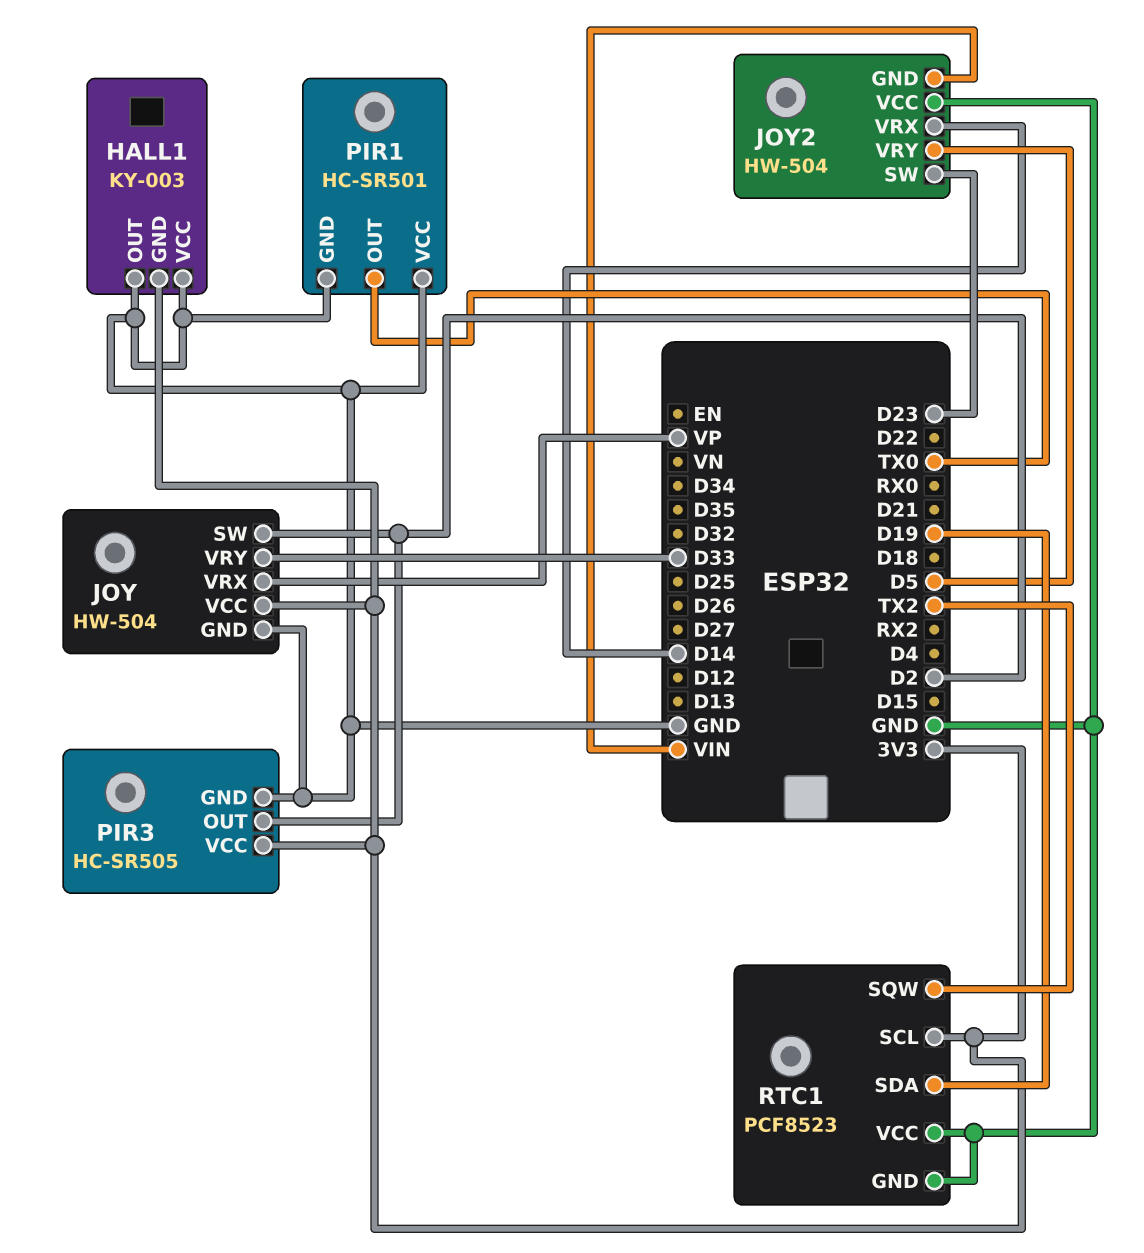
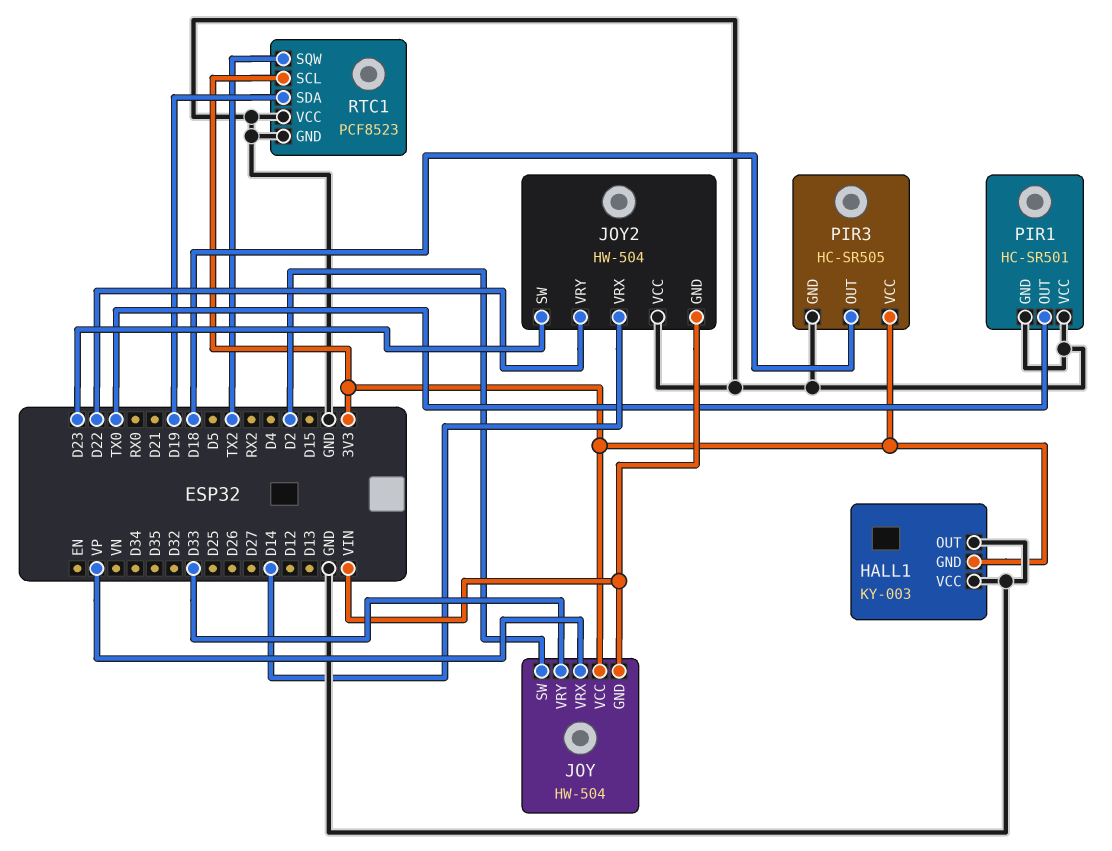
JOY pin GND: GND -> VIN
JOY2 pin VRY: D5 -> D22
PIR3 pin OUT: D2 -> D18

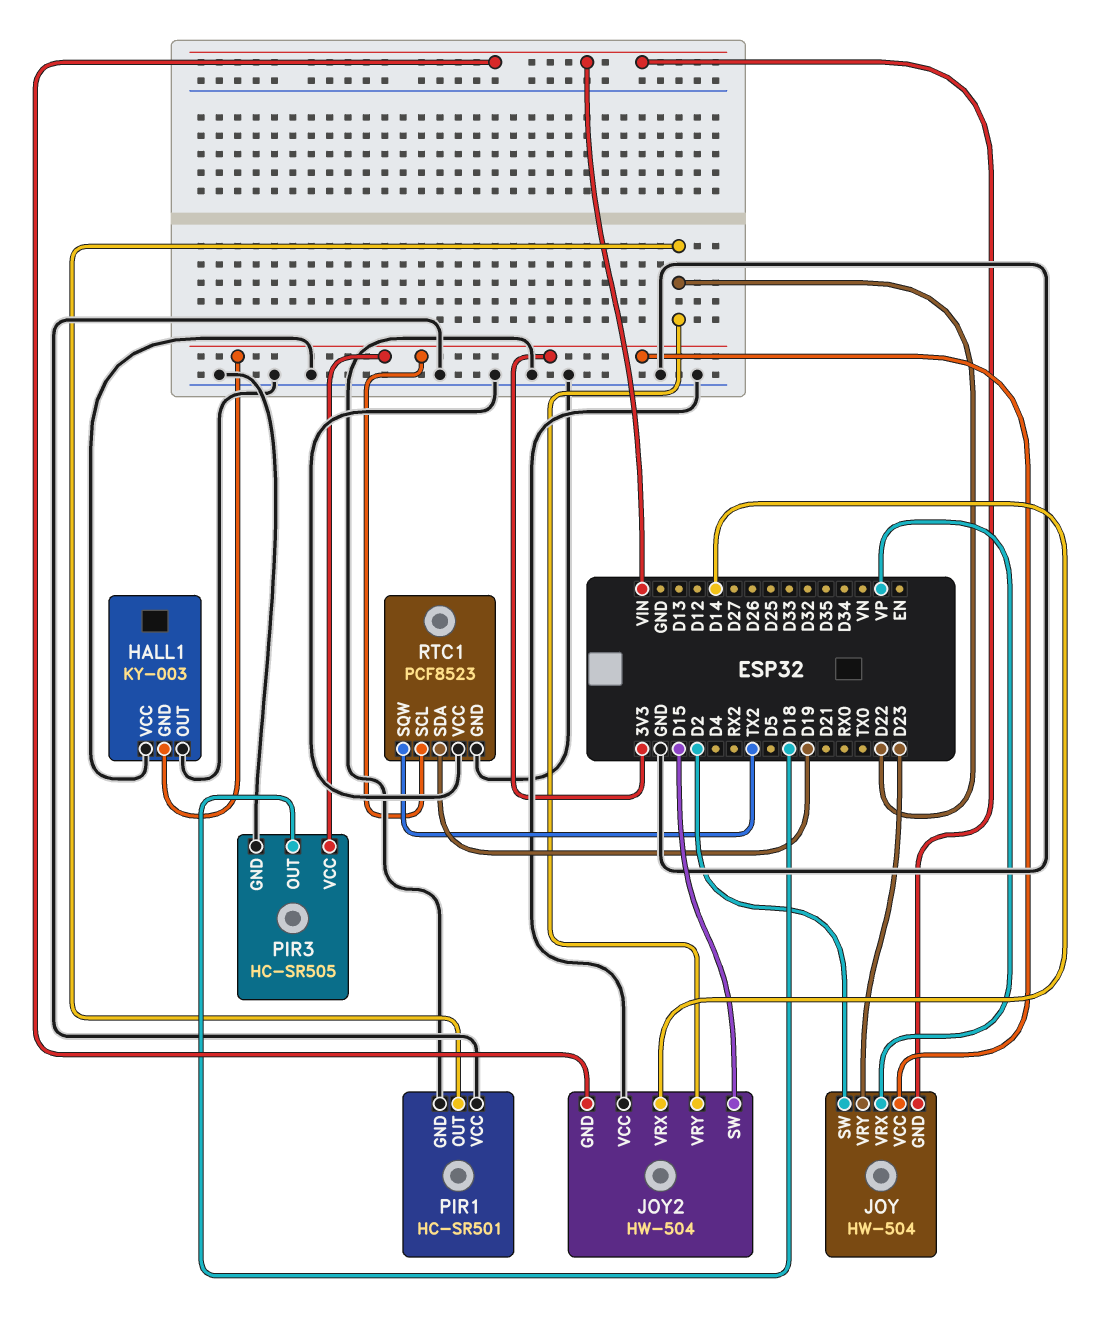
JOY pin VRY: D33 -> D23
JOY2 pin SW: D23 -> D15
PIR1 pin OUT: TX0 -> D22

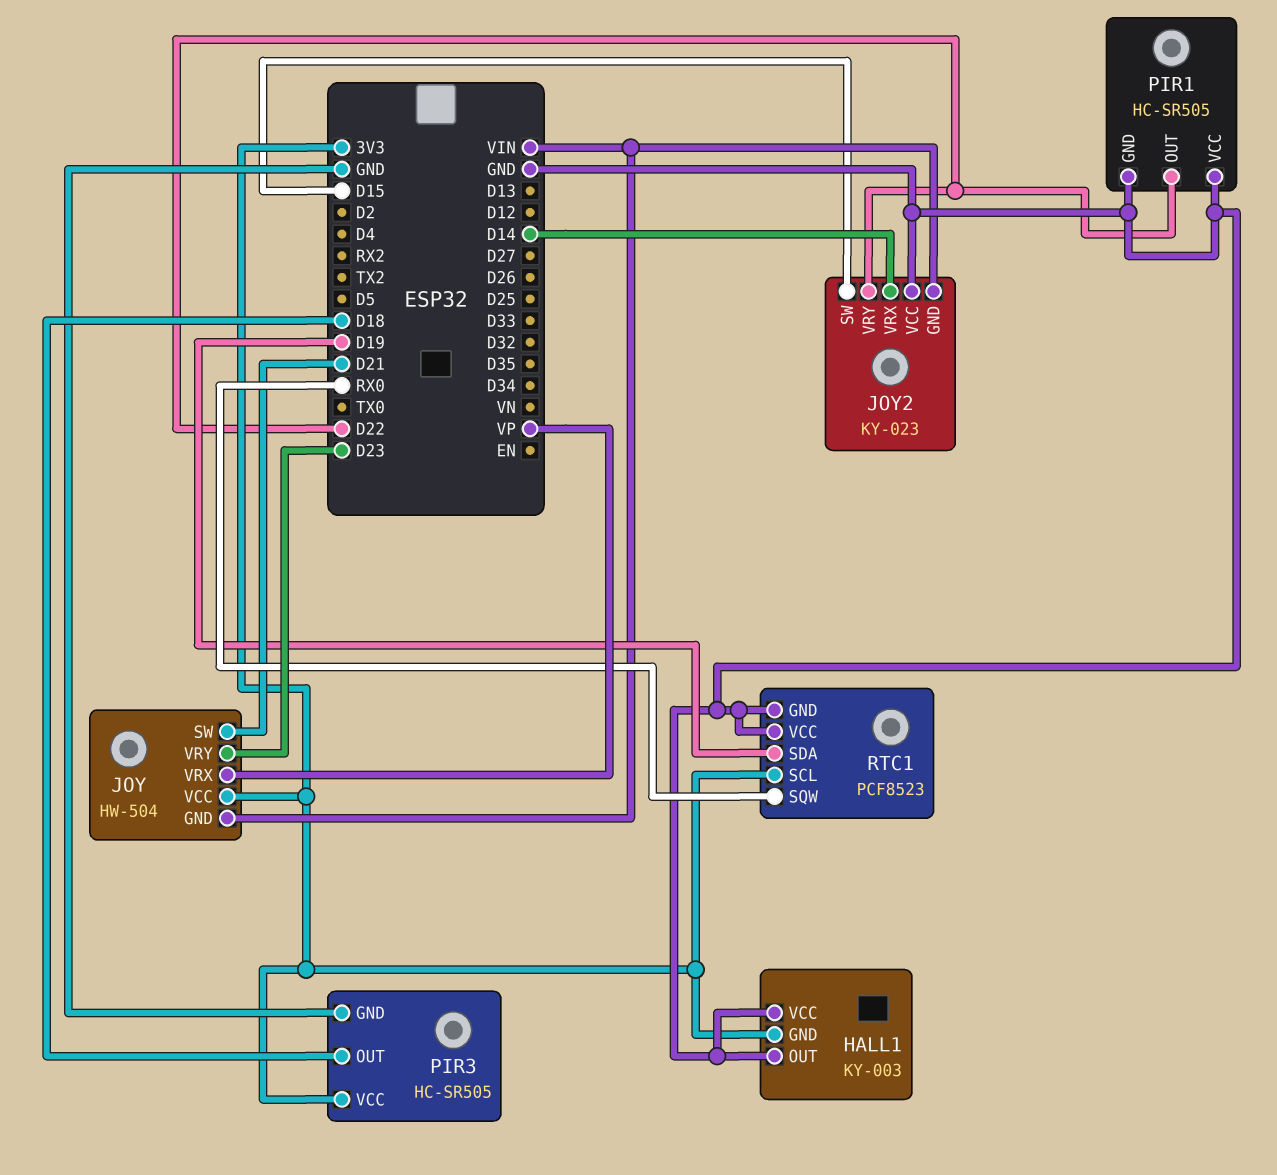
JOY pin SW: D2 -> D21
JOY2: HW-504 -> KY-023
PIR1: HC-SR501 -> HC-SR505
RTC1 pin SQW: TX2 -> RX0

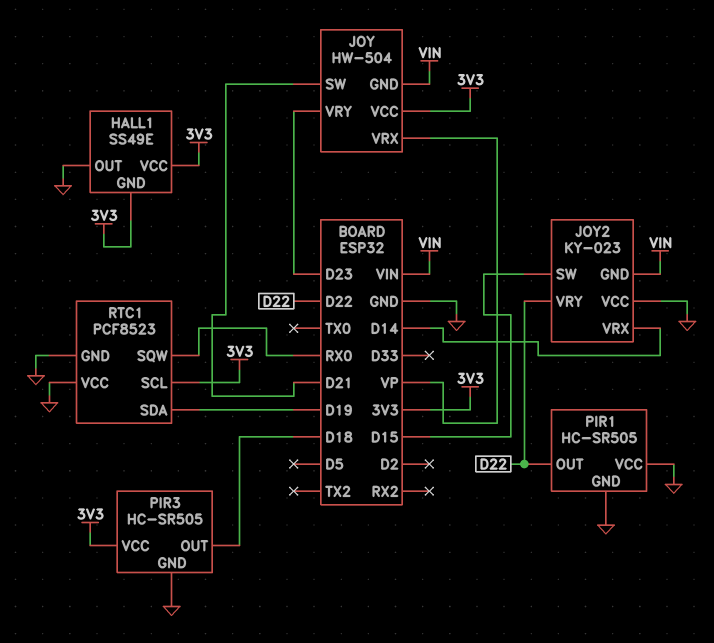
HALL1: KY-003 -> SS49E
HALL1 pin VCC: GND -> 3V3

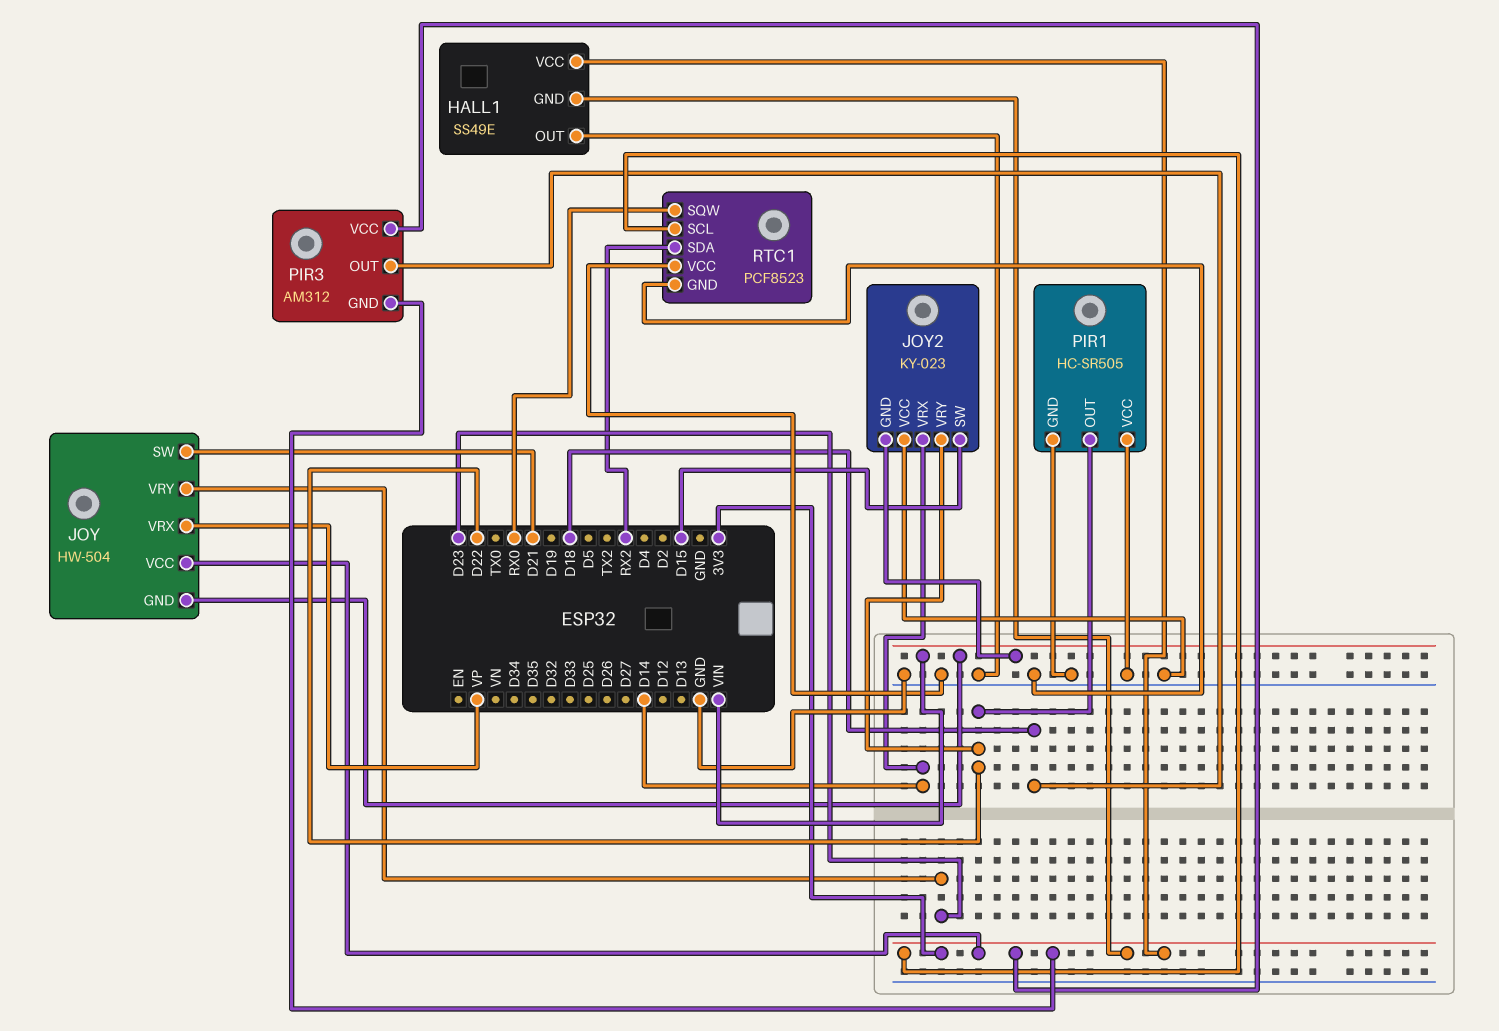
PIR3: HC-SR505 -> AM312
PIR3 pin GND: GND -> 3V3
RTC1 pin SDA: D19 -> RX2

